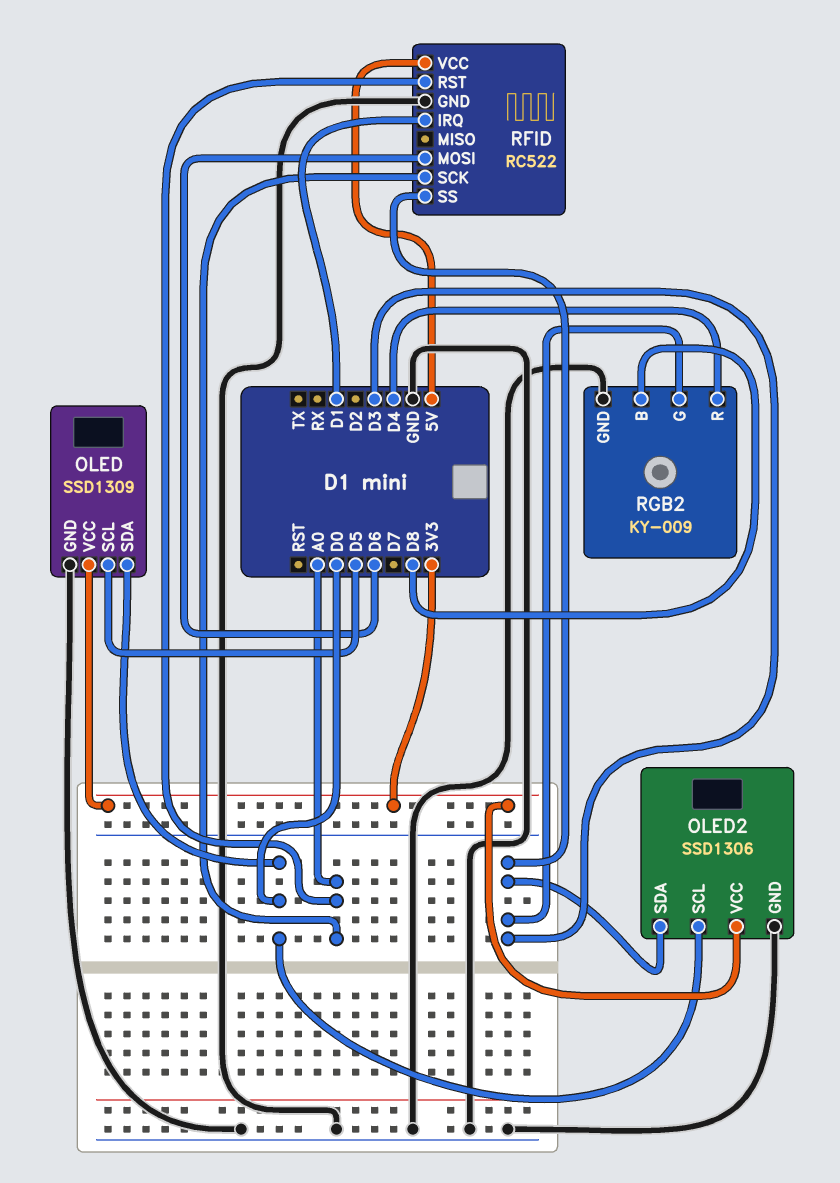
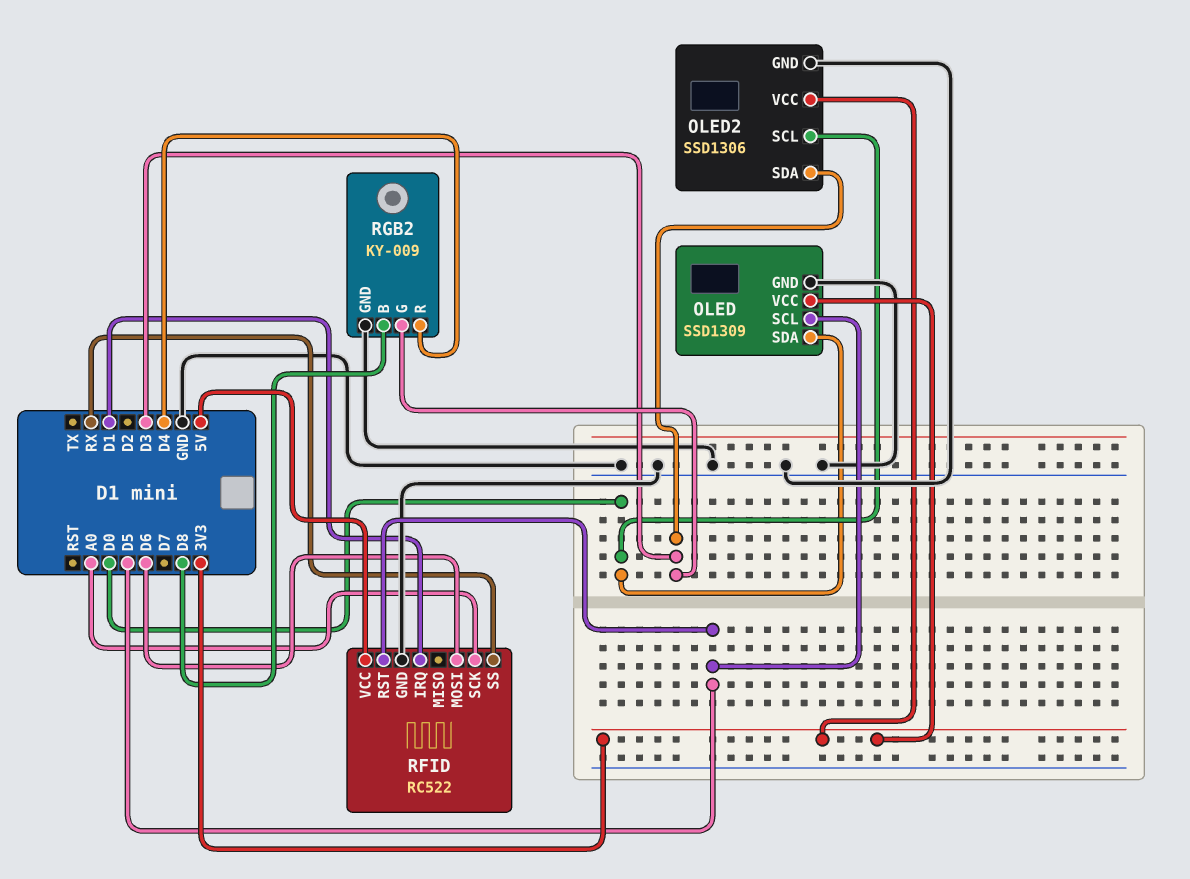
RFID pin RST: A0 -> D5
RFID pin SS: D3 -> RX

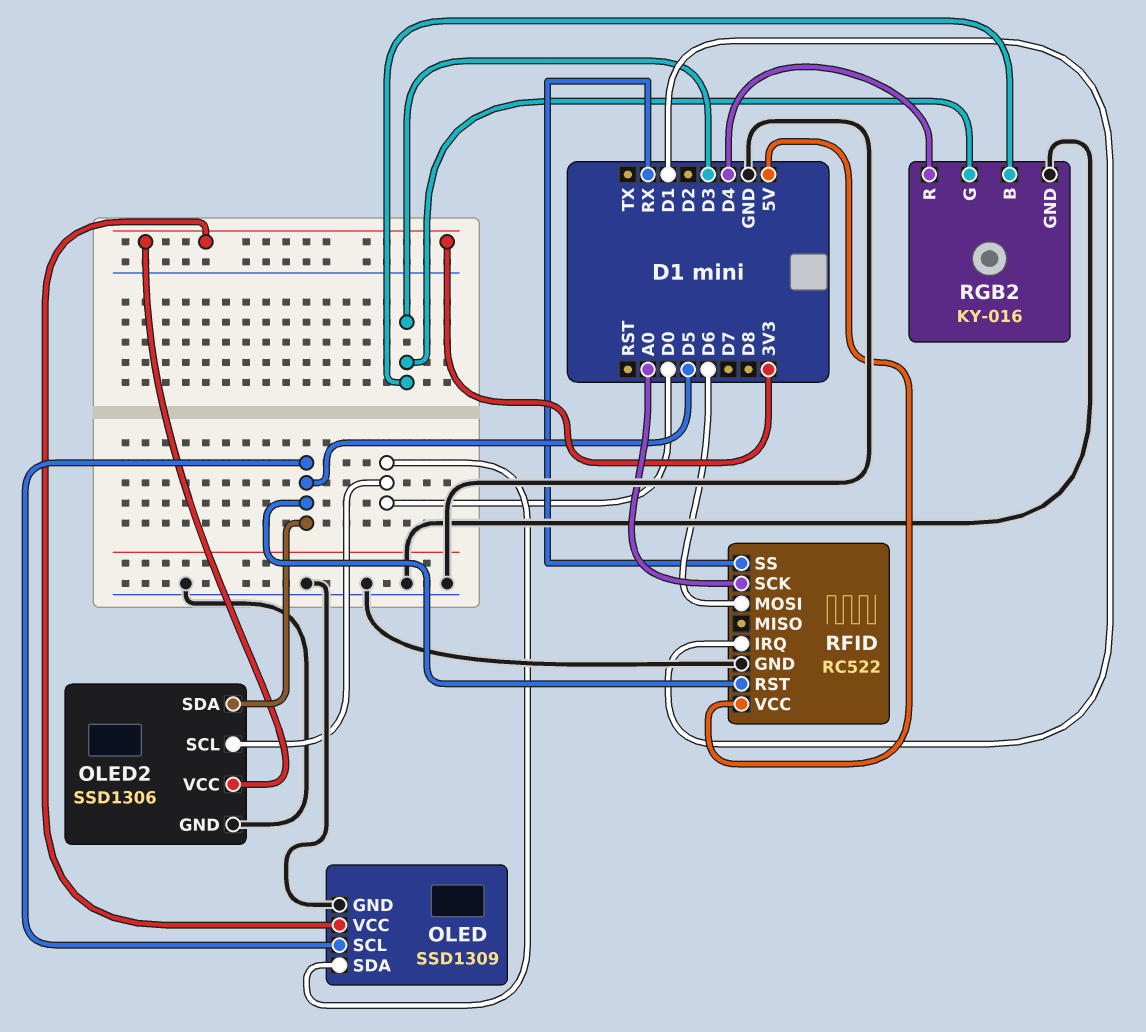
OLED2 pin SDA: D3 -> D5
RGB2: KY-009 -> KY-016
RGB2 pin B: D8 -> D3

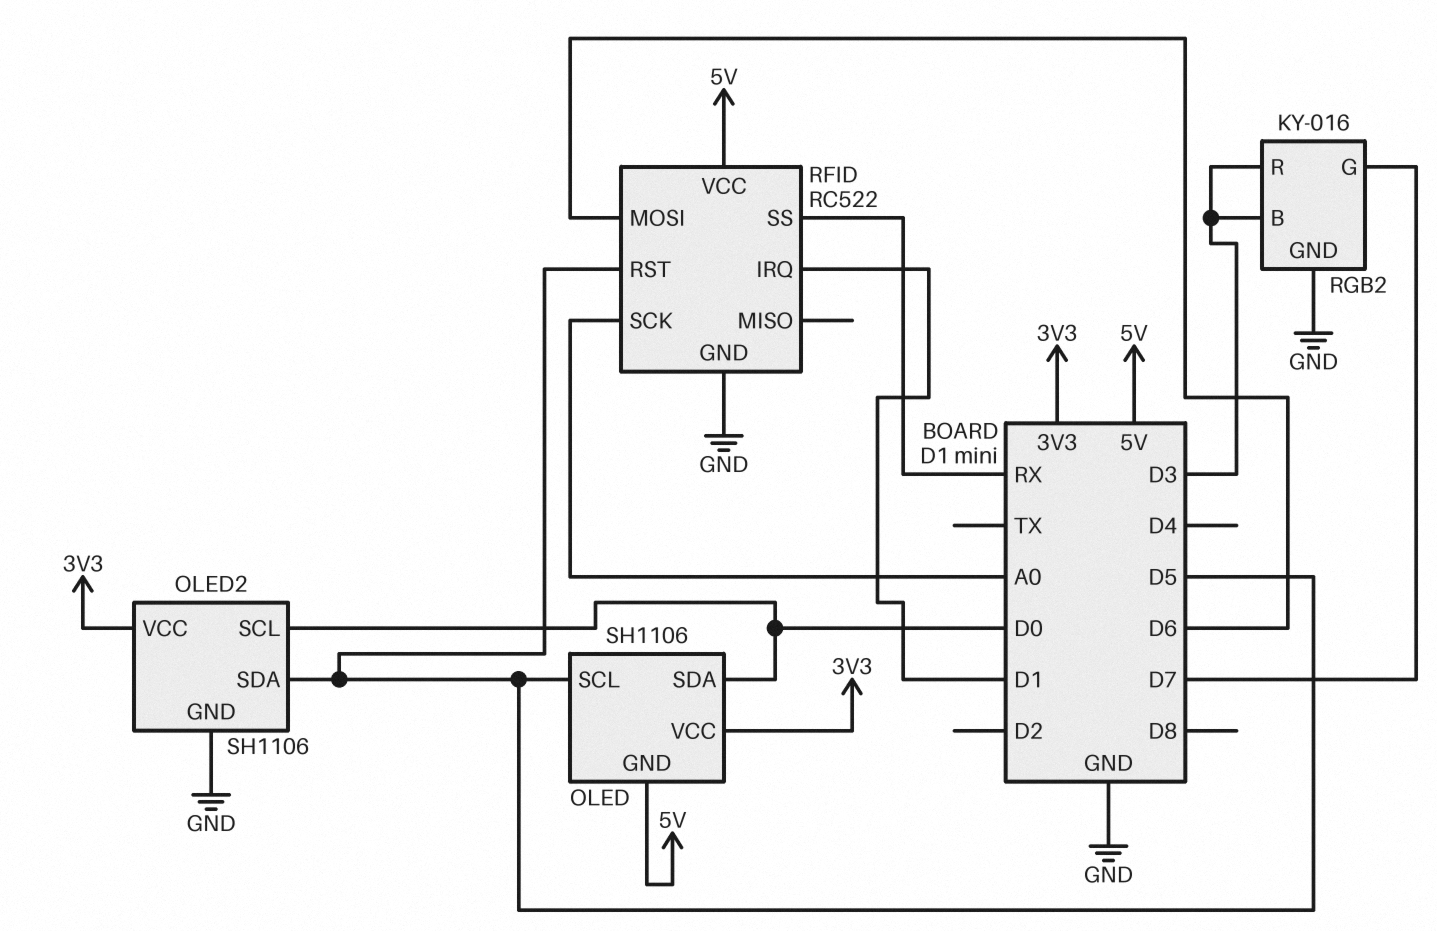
OLED: SSD1309 -> SH1106
OLED pin GND: GND -> 5V
OLED2: SSD1306 -> SH1106
RGB2 pin G: D3 -> D7
RGB2 pin R: D4 -> D3

